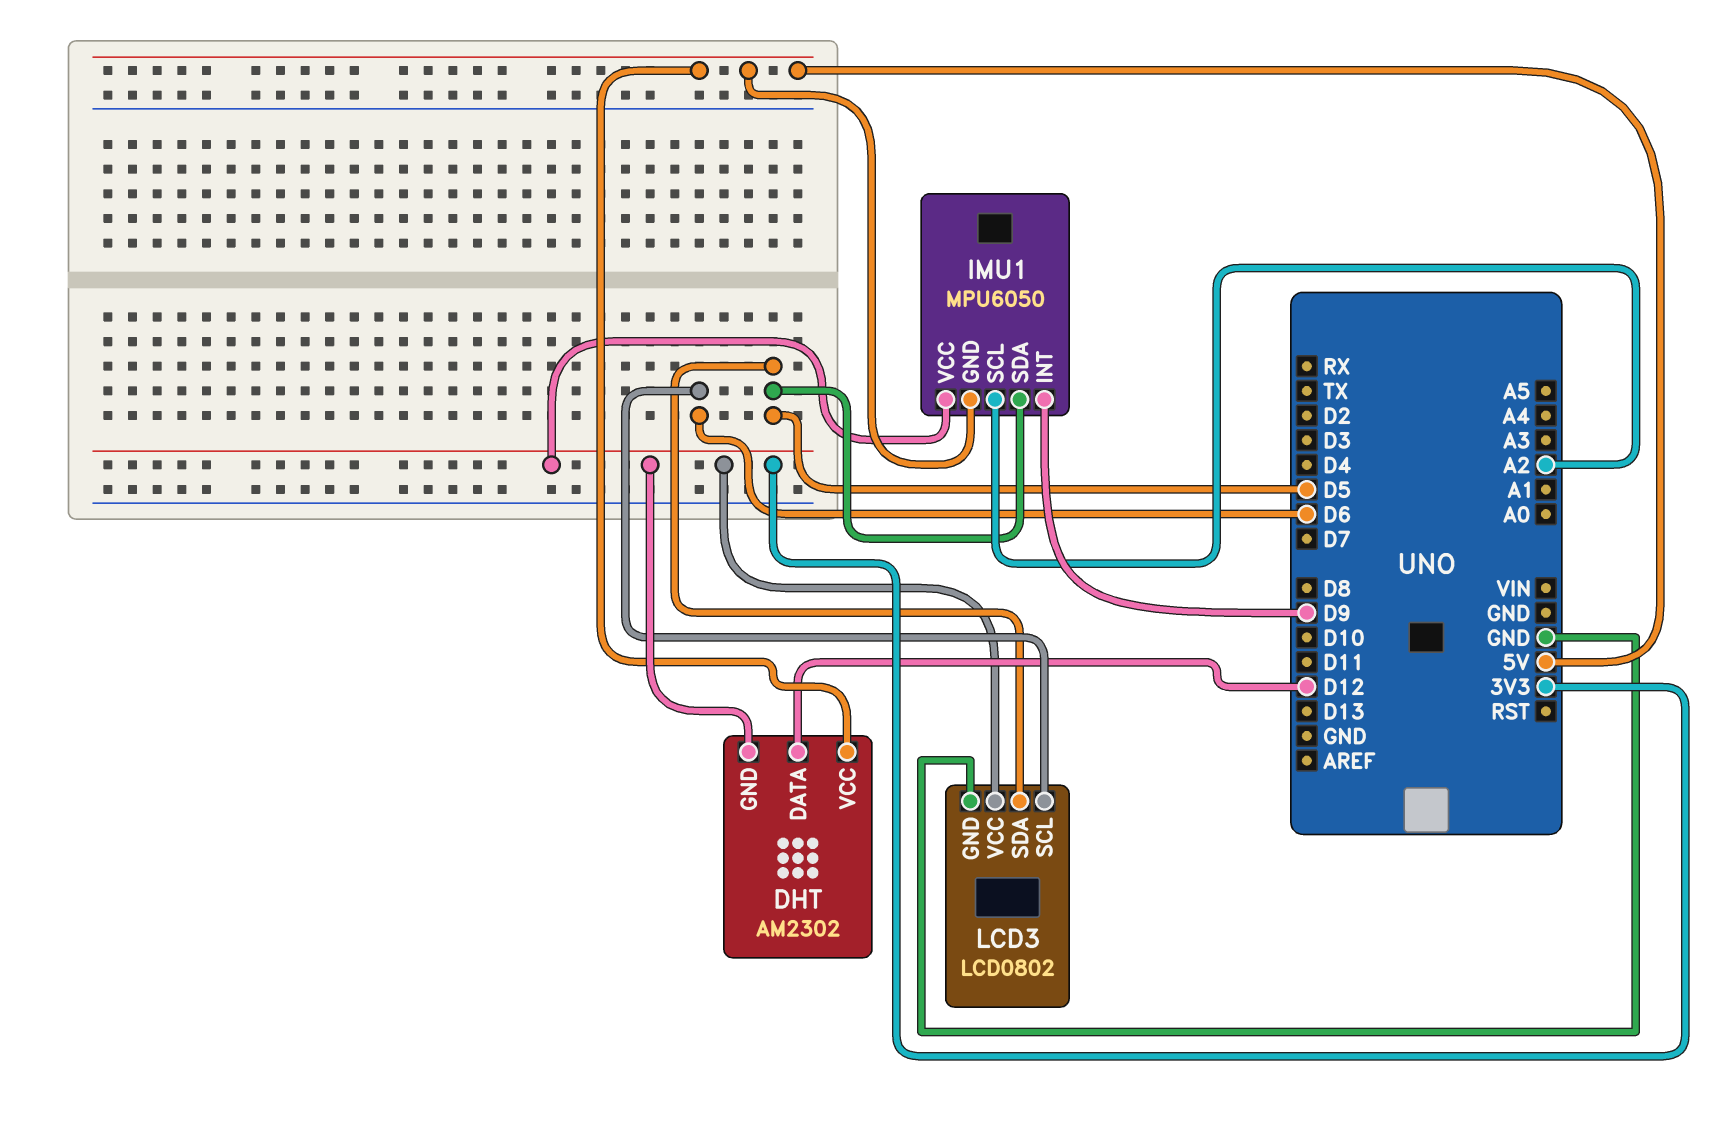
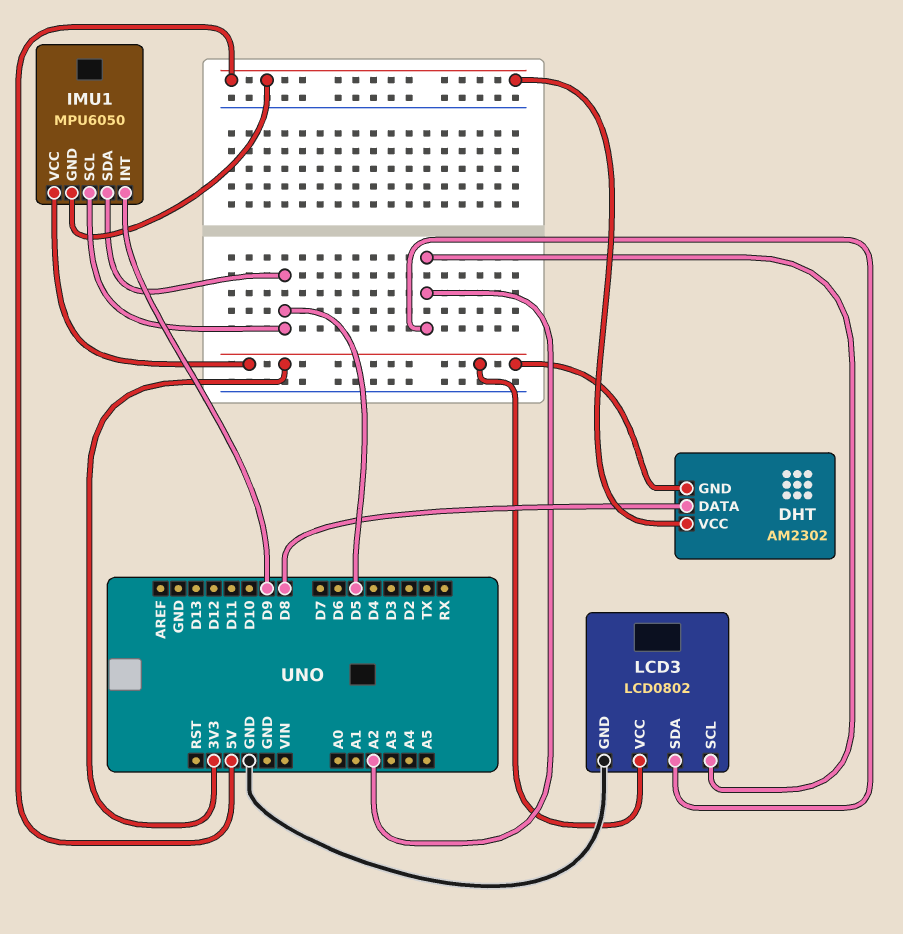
DHT pin DATA: D12 -> D8
IMU1 pin SCL: A2 -> D5
LCD3 pin SCL: D6 -> A2
LCD3 pin SDA: D5 -> A2

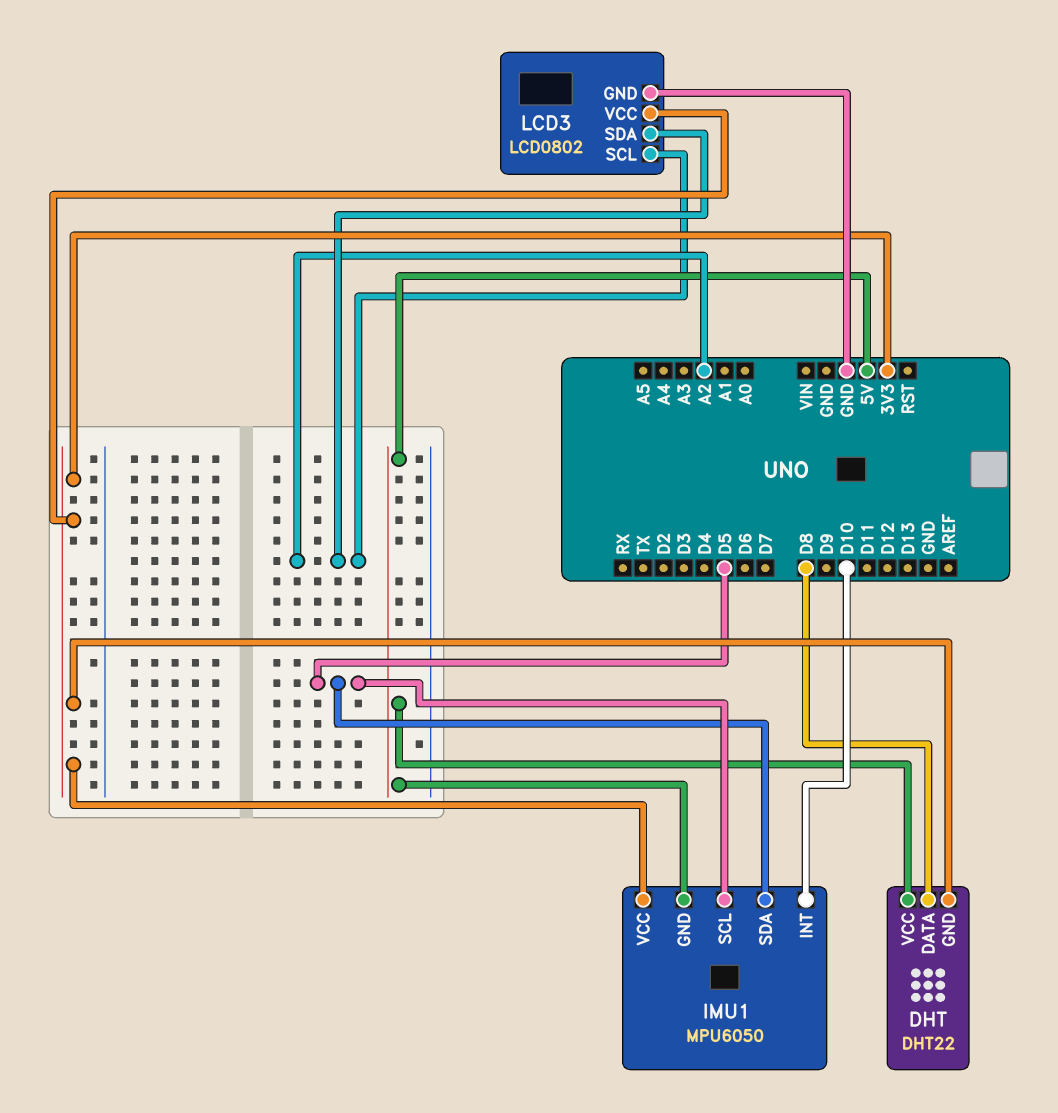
DHT: AM2302 -> DHT22
IMU1 pin INT: D9 -> D10

